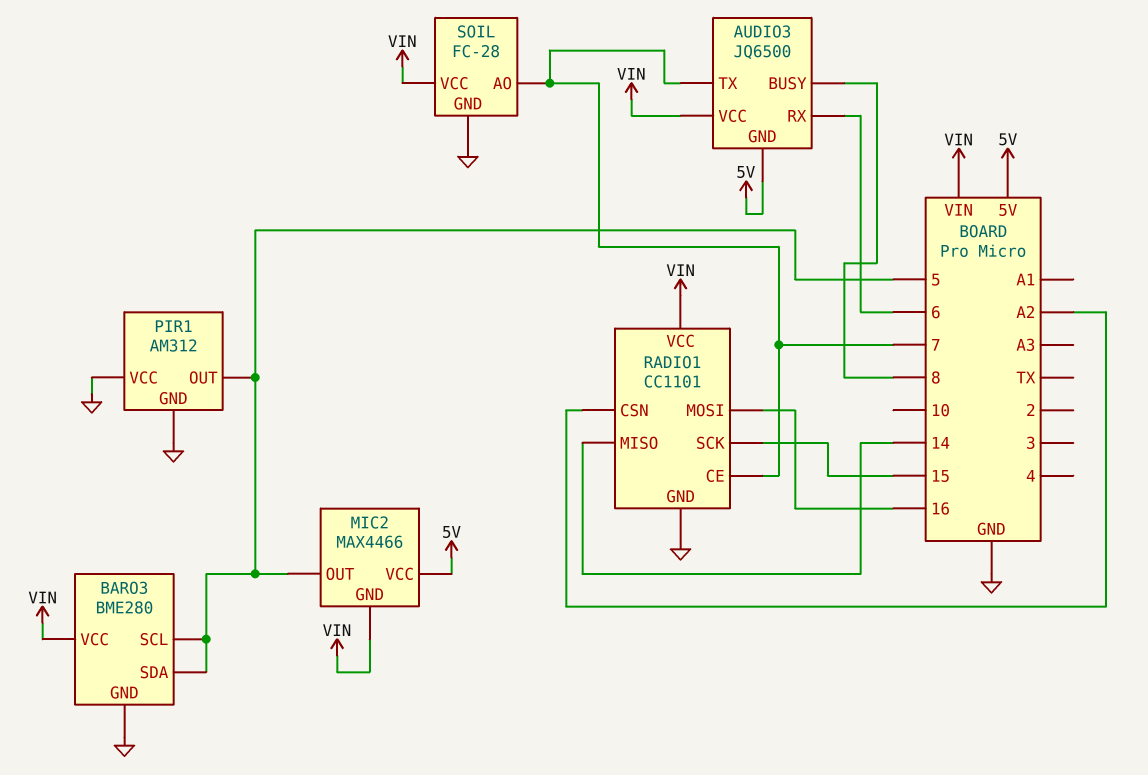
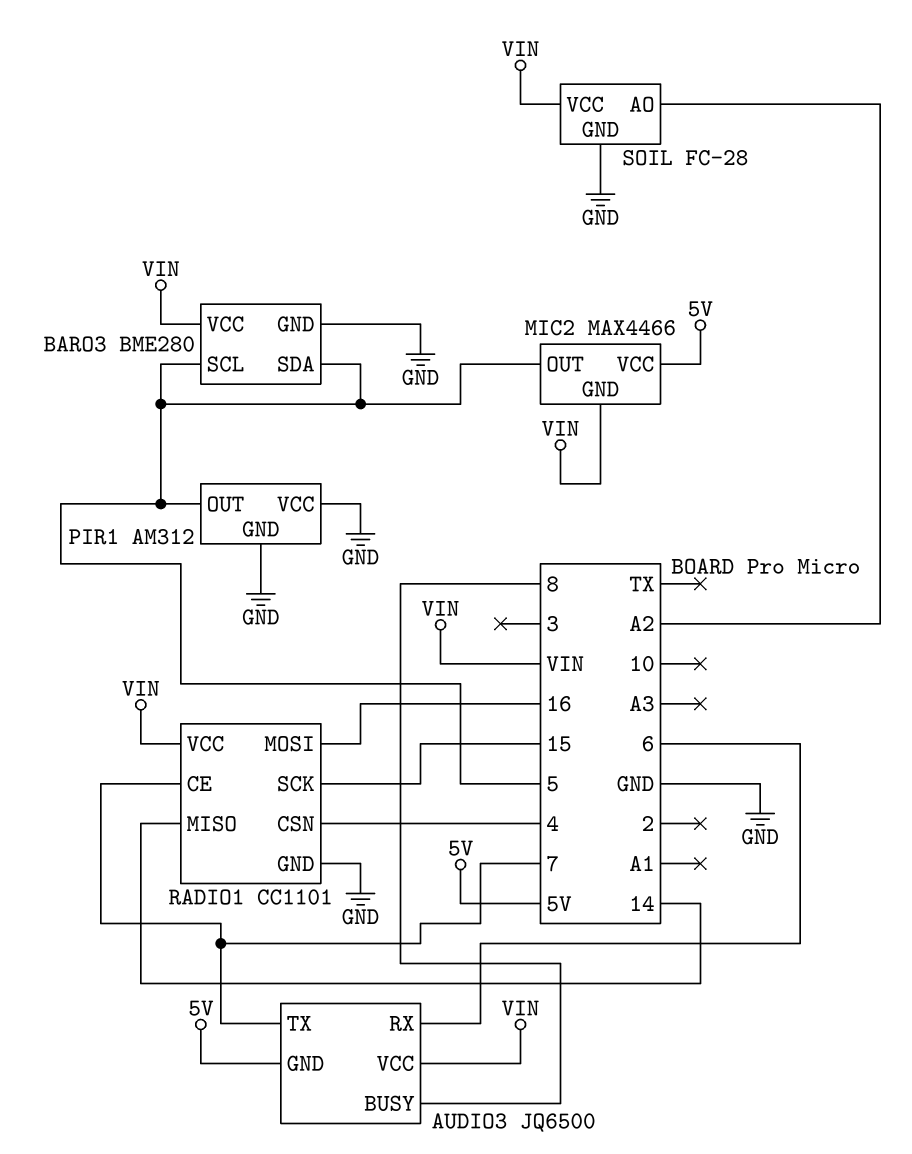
RADIO1 pin CSN: A2 -> 4
SOIL pin AO: 7 -> A2

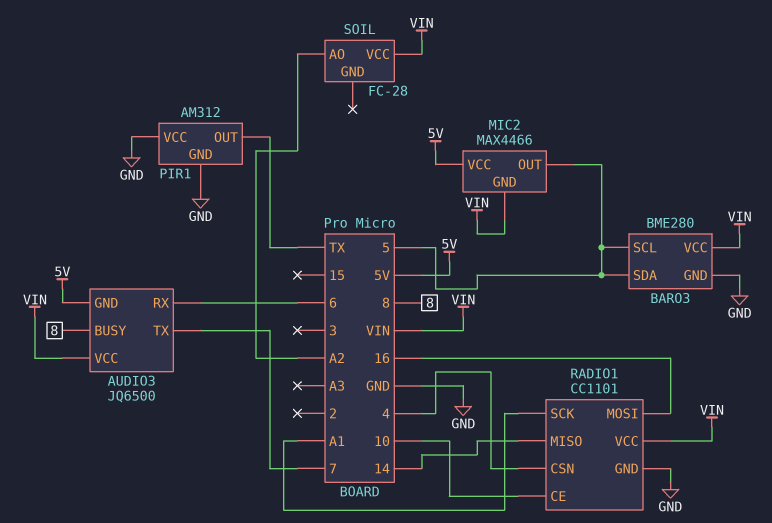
PIR1 pin OUT: 5 -> TX
RADIO1 pin CE: 7 -> 10
RADIO1 pin SCK: 15 -> A1
SOIL pin GND: GND -> none

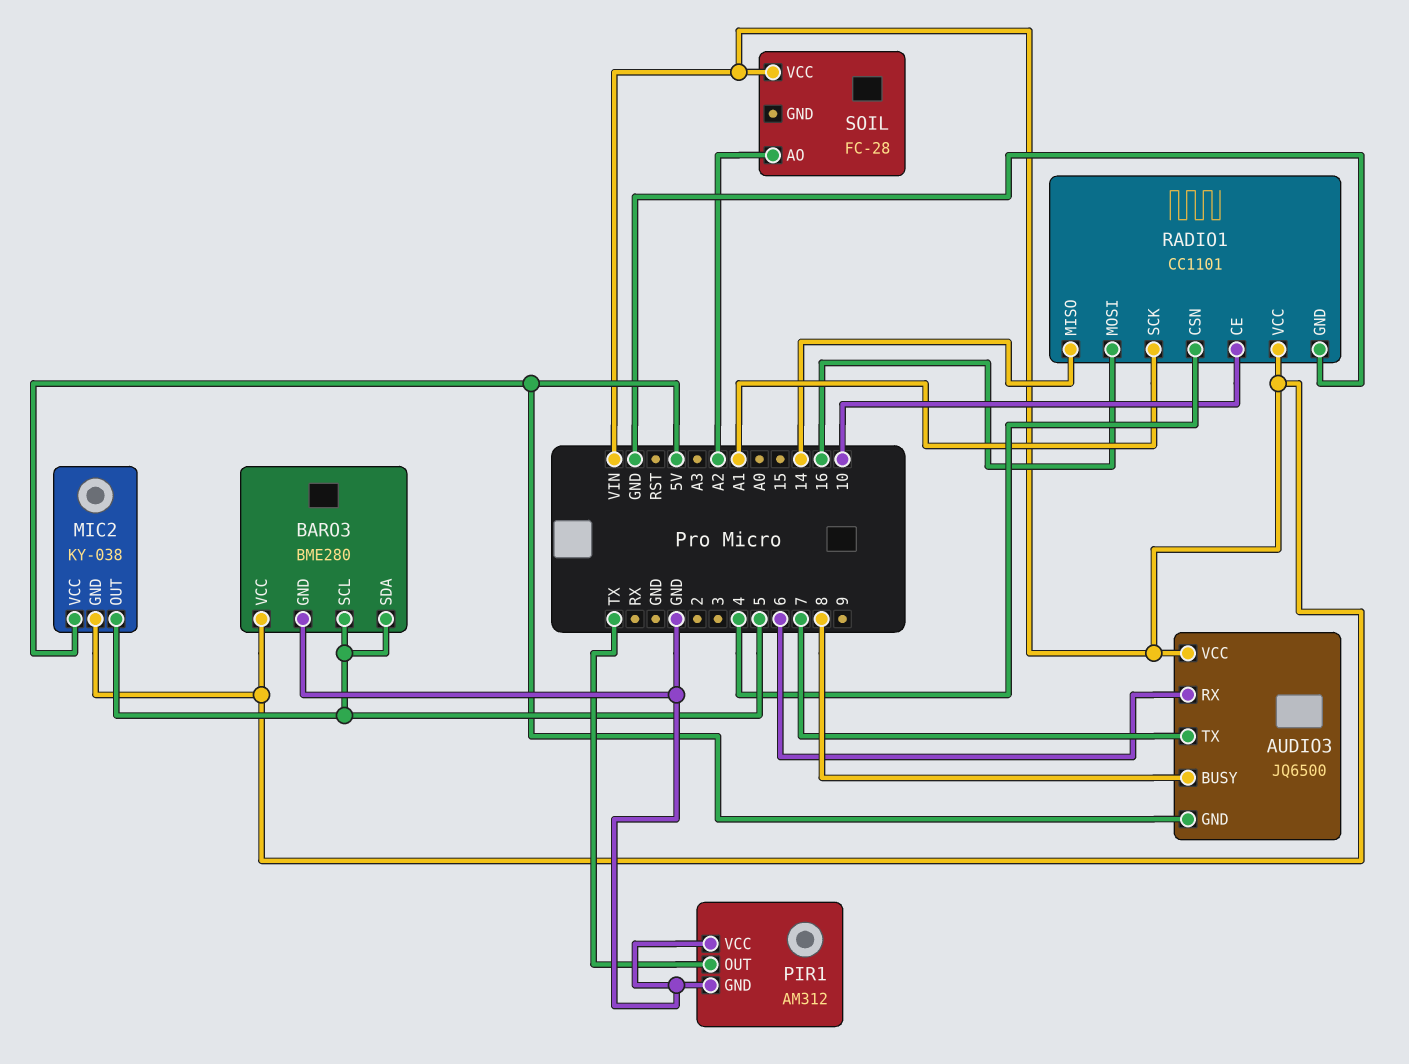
MIC2: MAX4466 -> KY-038

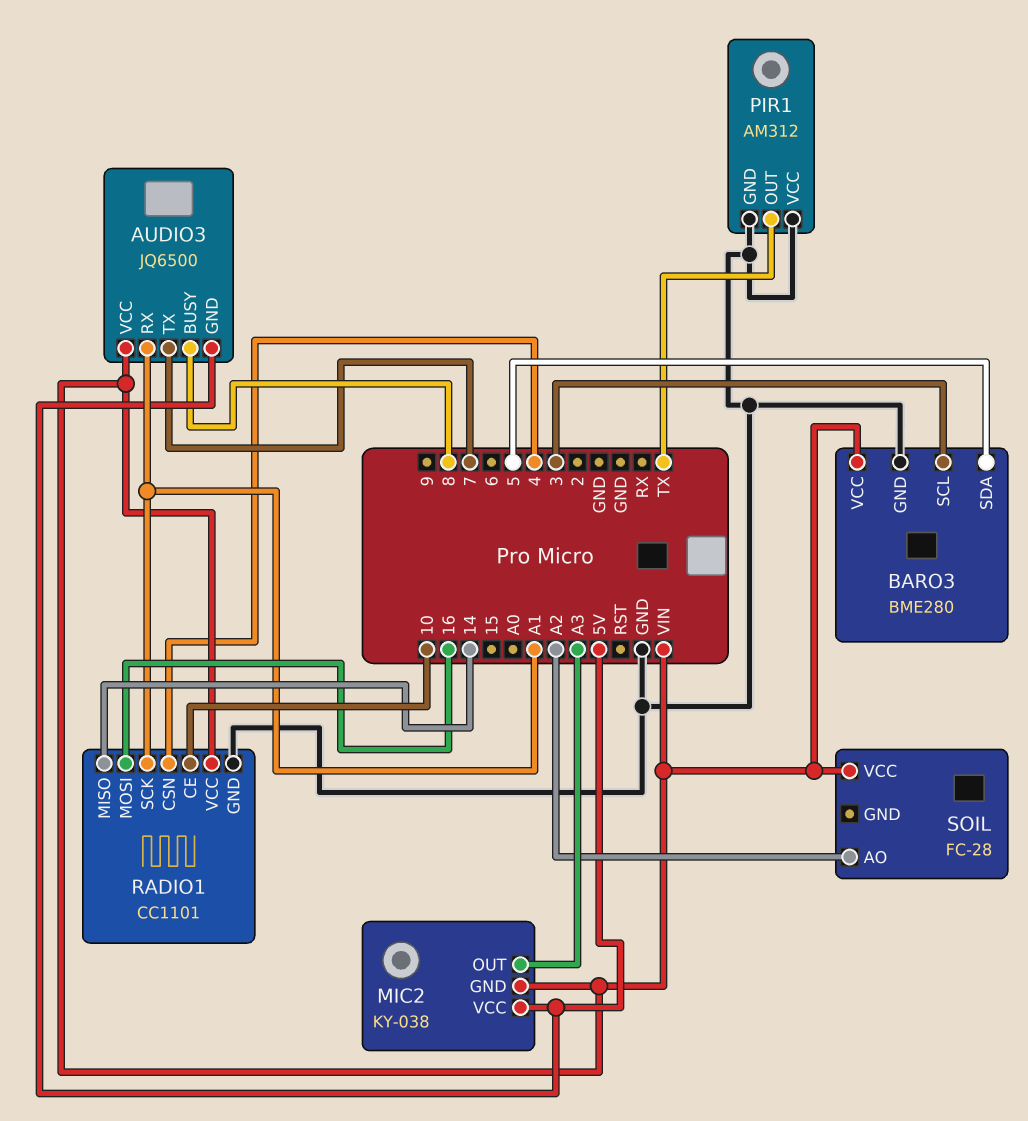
AUDIO3 pin RX: 6 -> A1
BARO3 pin SCL: 5 -> 3
MIC2 pin OUT: 5 -> A3

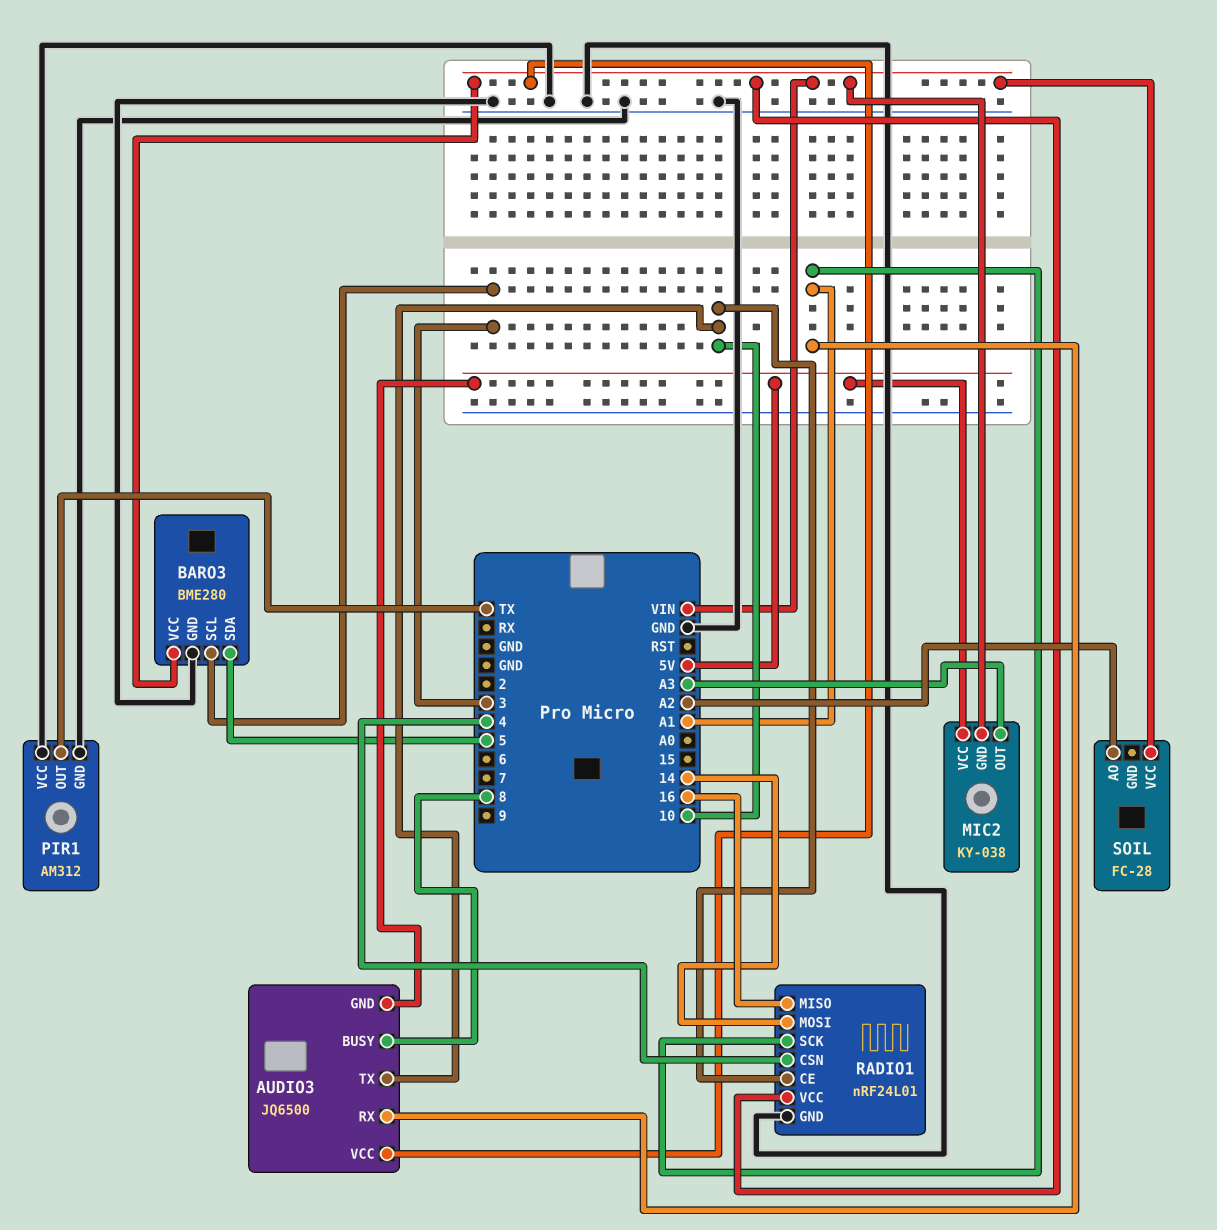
AUDIO3 pin TX: 7 -> 10
RADIO1: CC1101 -> nRF24L01
RADIO1 pin MISO: 14 -> 16
RADIO1 pin MOSI: 16 -> 14

